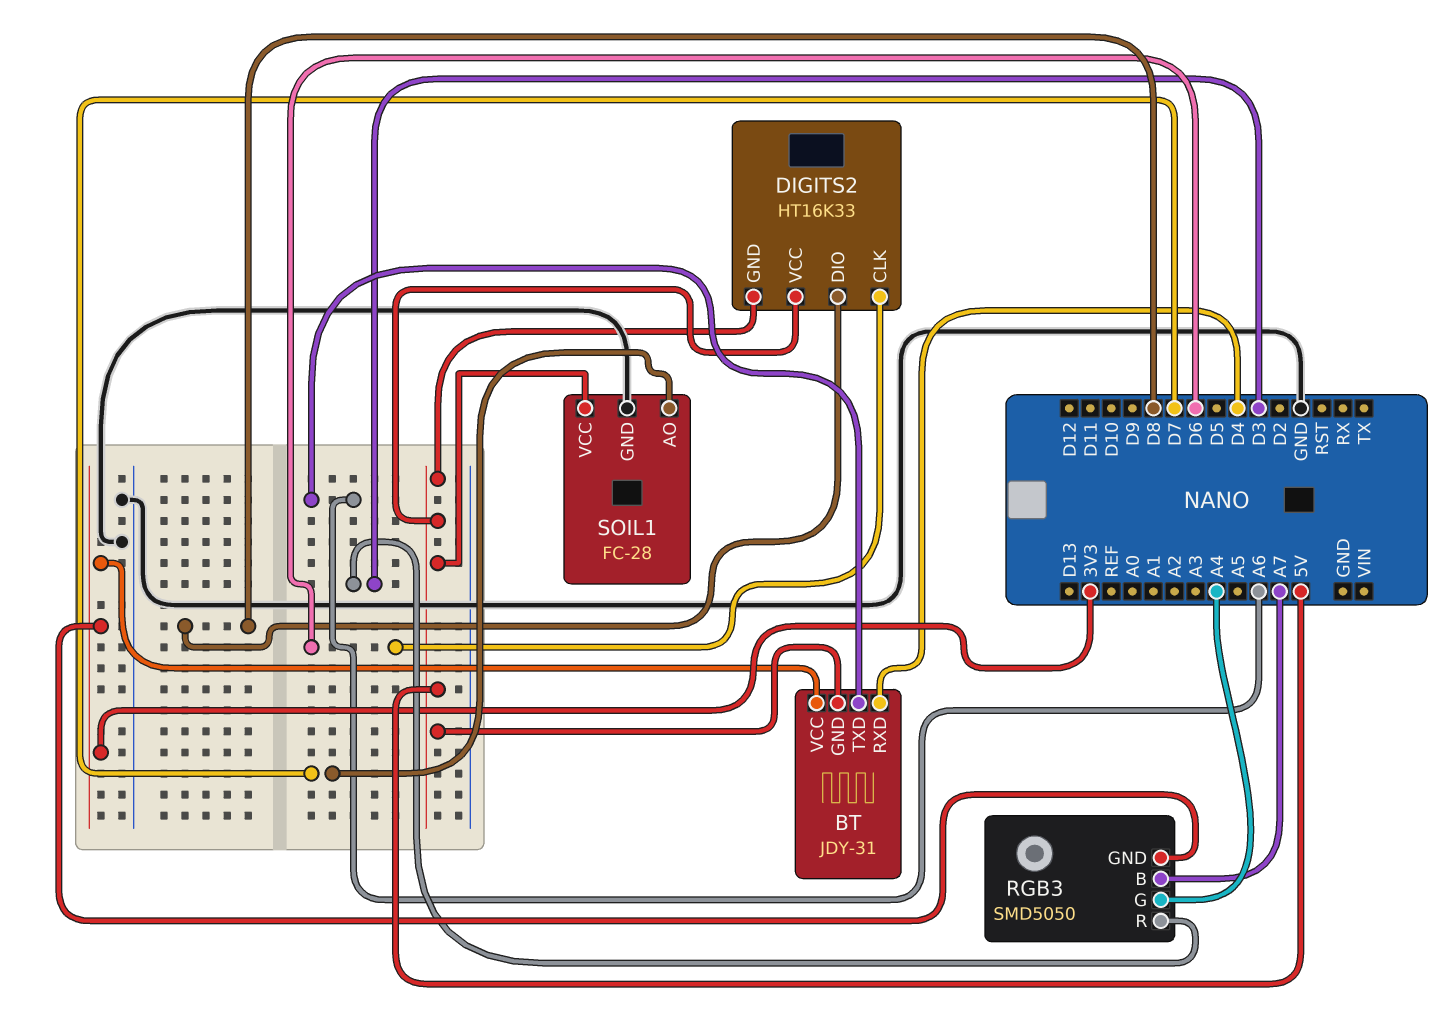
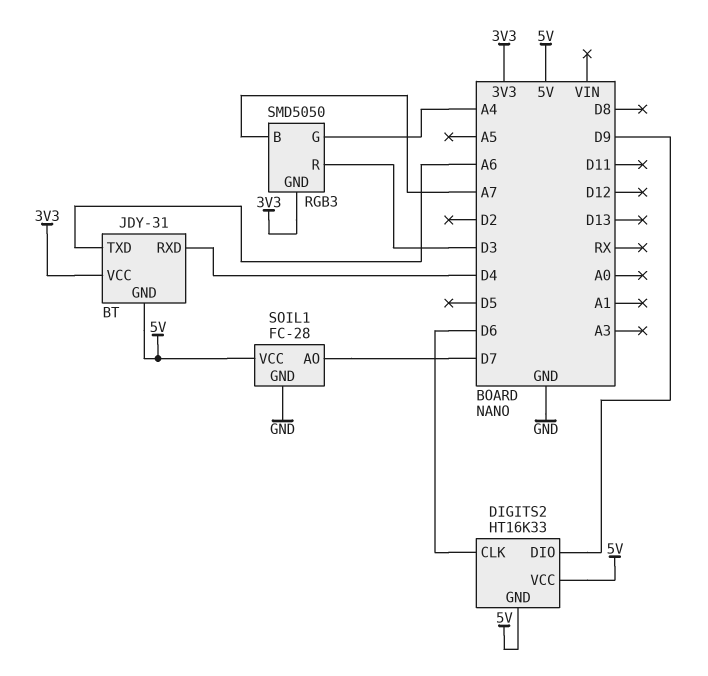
DIGITS2 pin DIO: D8 -> D9

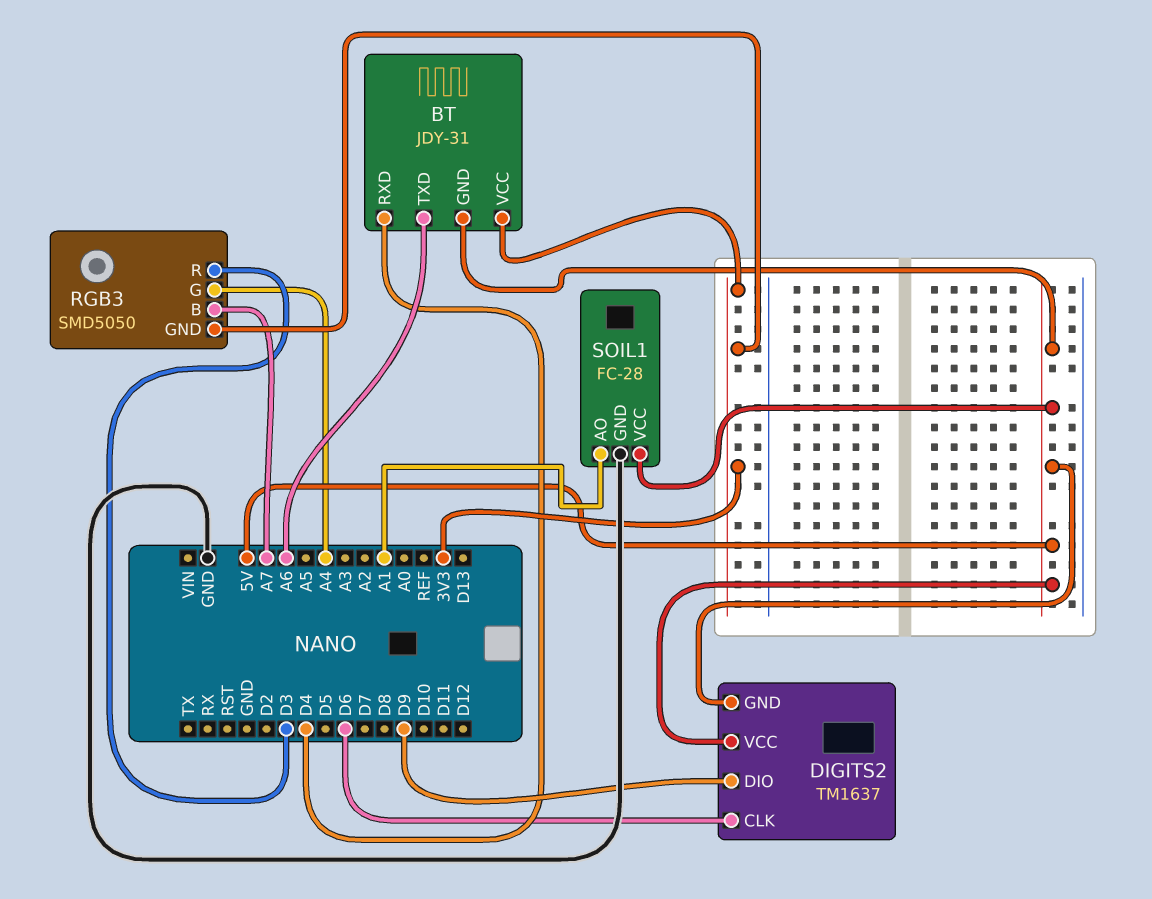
DIGITS2: HT16K33 -> TM1637
SOIL1 pin AO: D7 -> A1

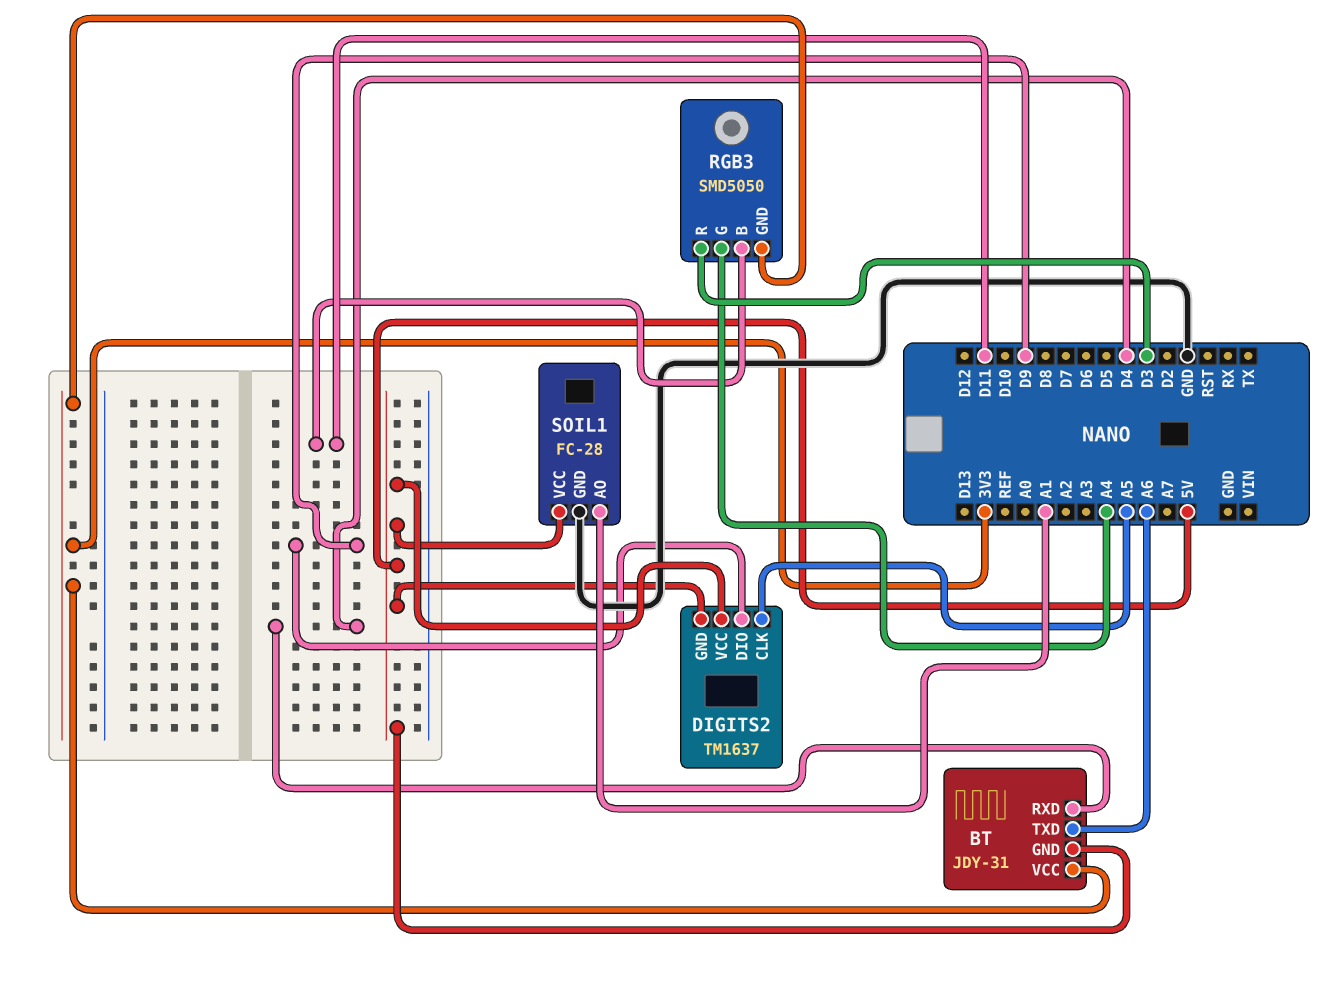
DIGITS2 pin CLK: D6 -> A5
RGB3 pin B: A7 -> D11

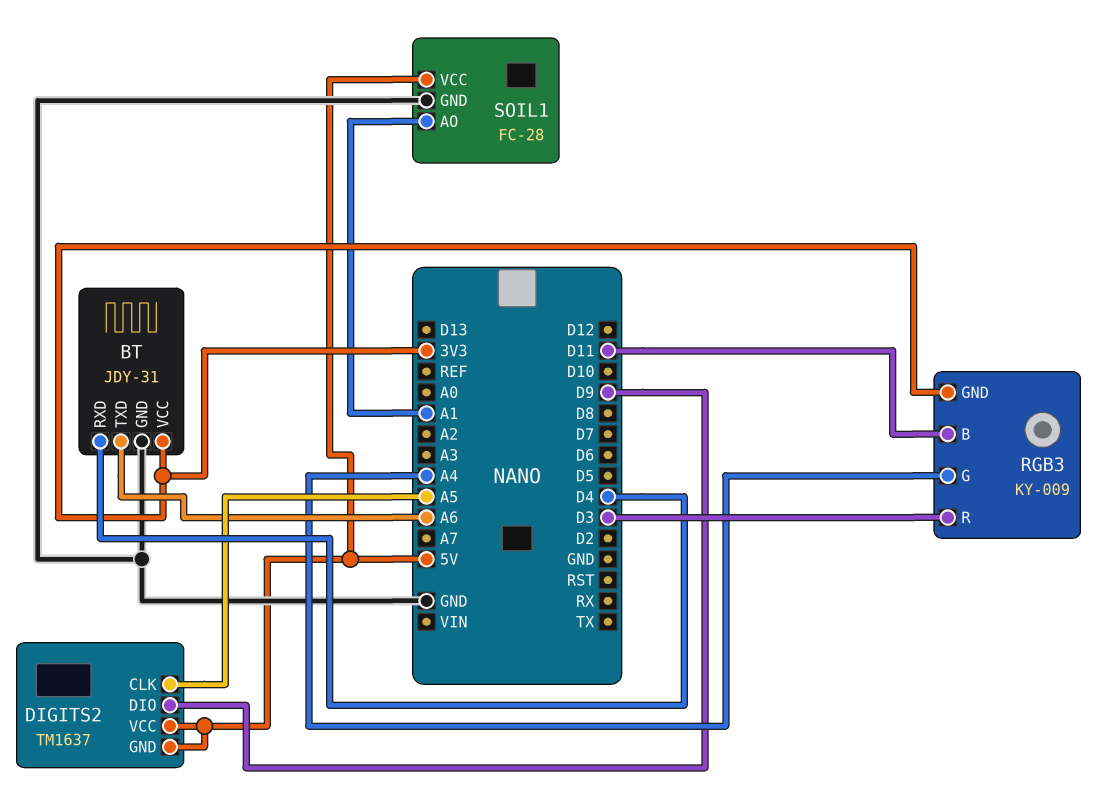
BT pin GND: 5V -> GND
RGB3: SMD5050 -> KY-009

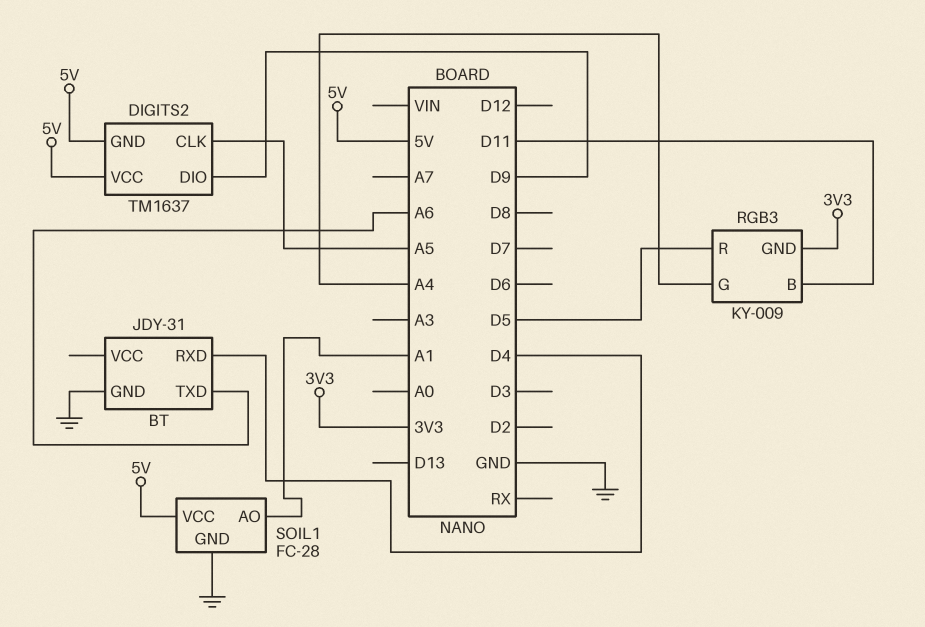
BT pin VCC: 3V3 -> none
RGB3 pin R: D3 -> D5

